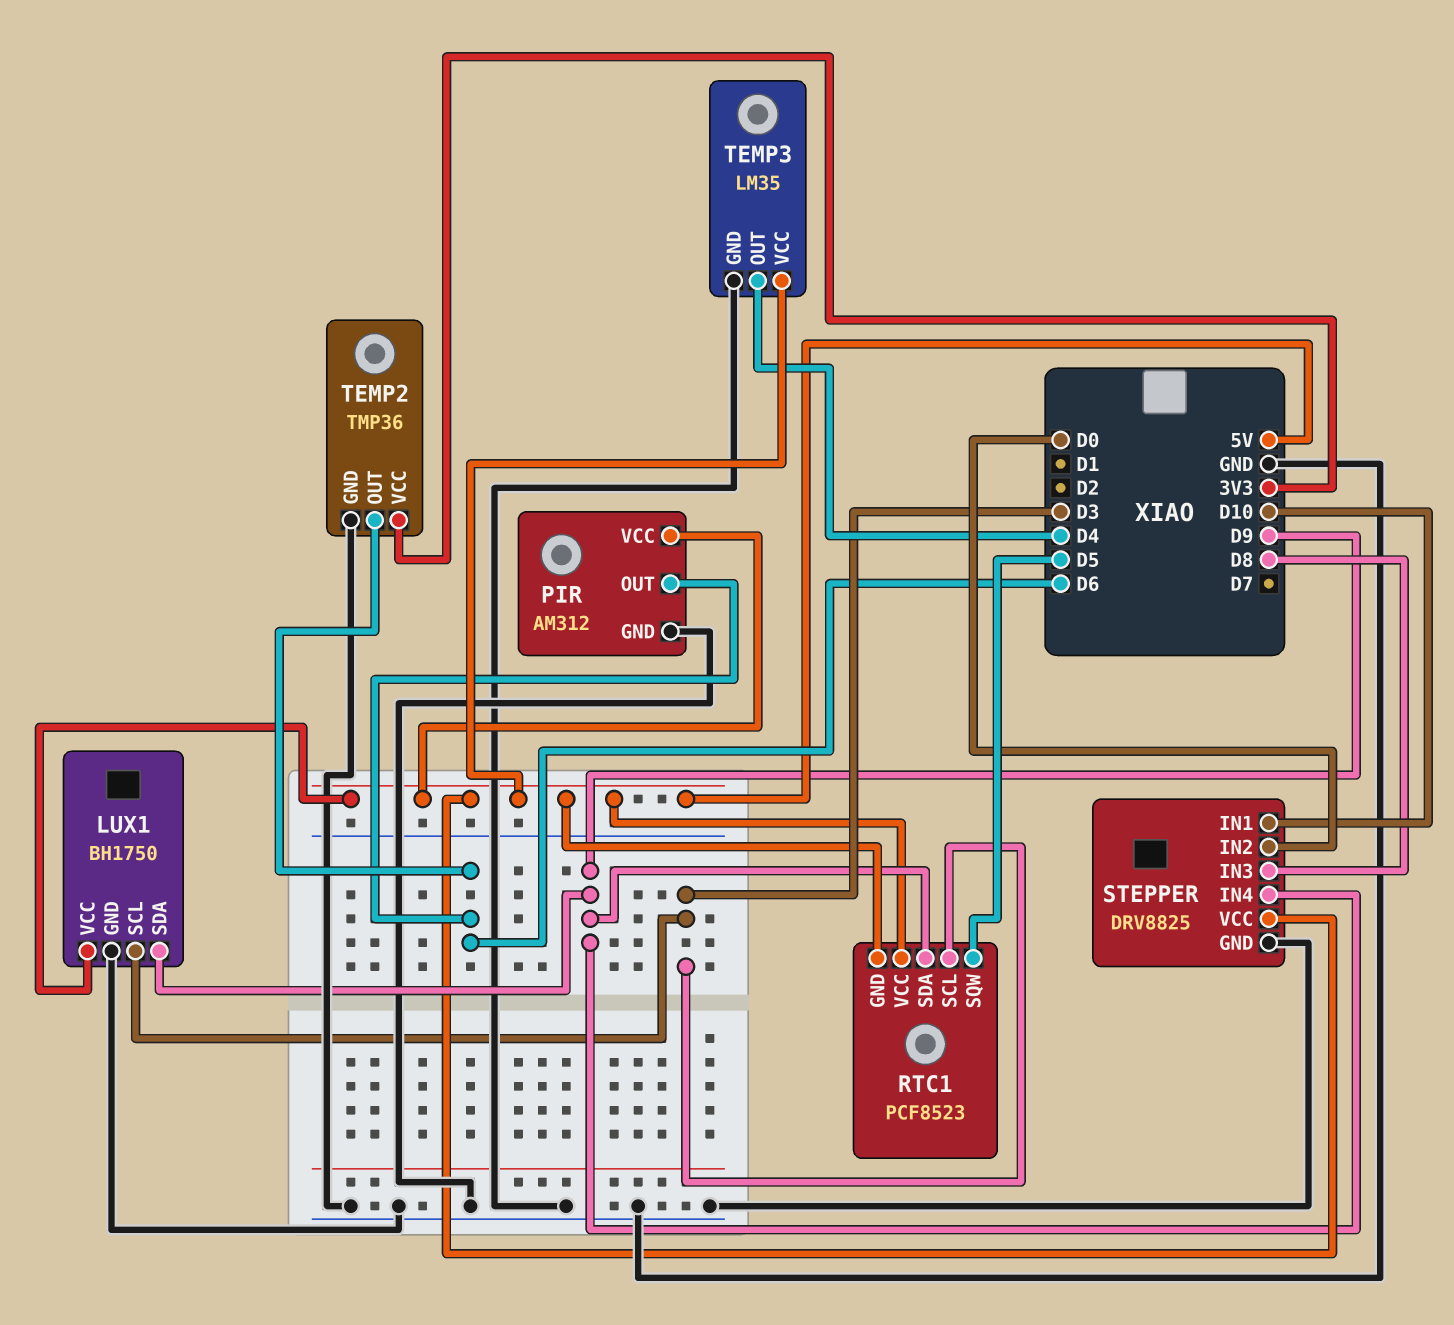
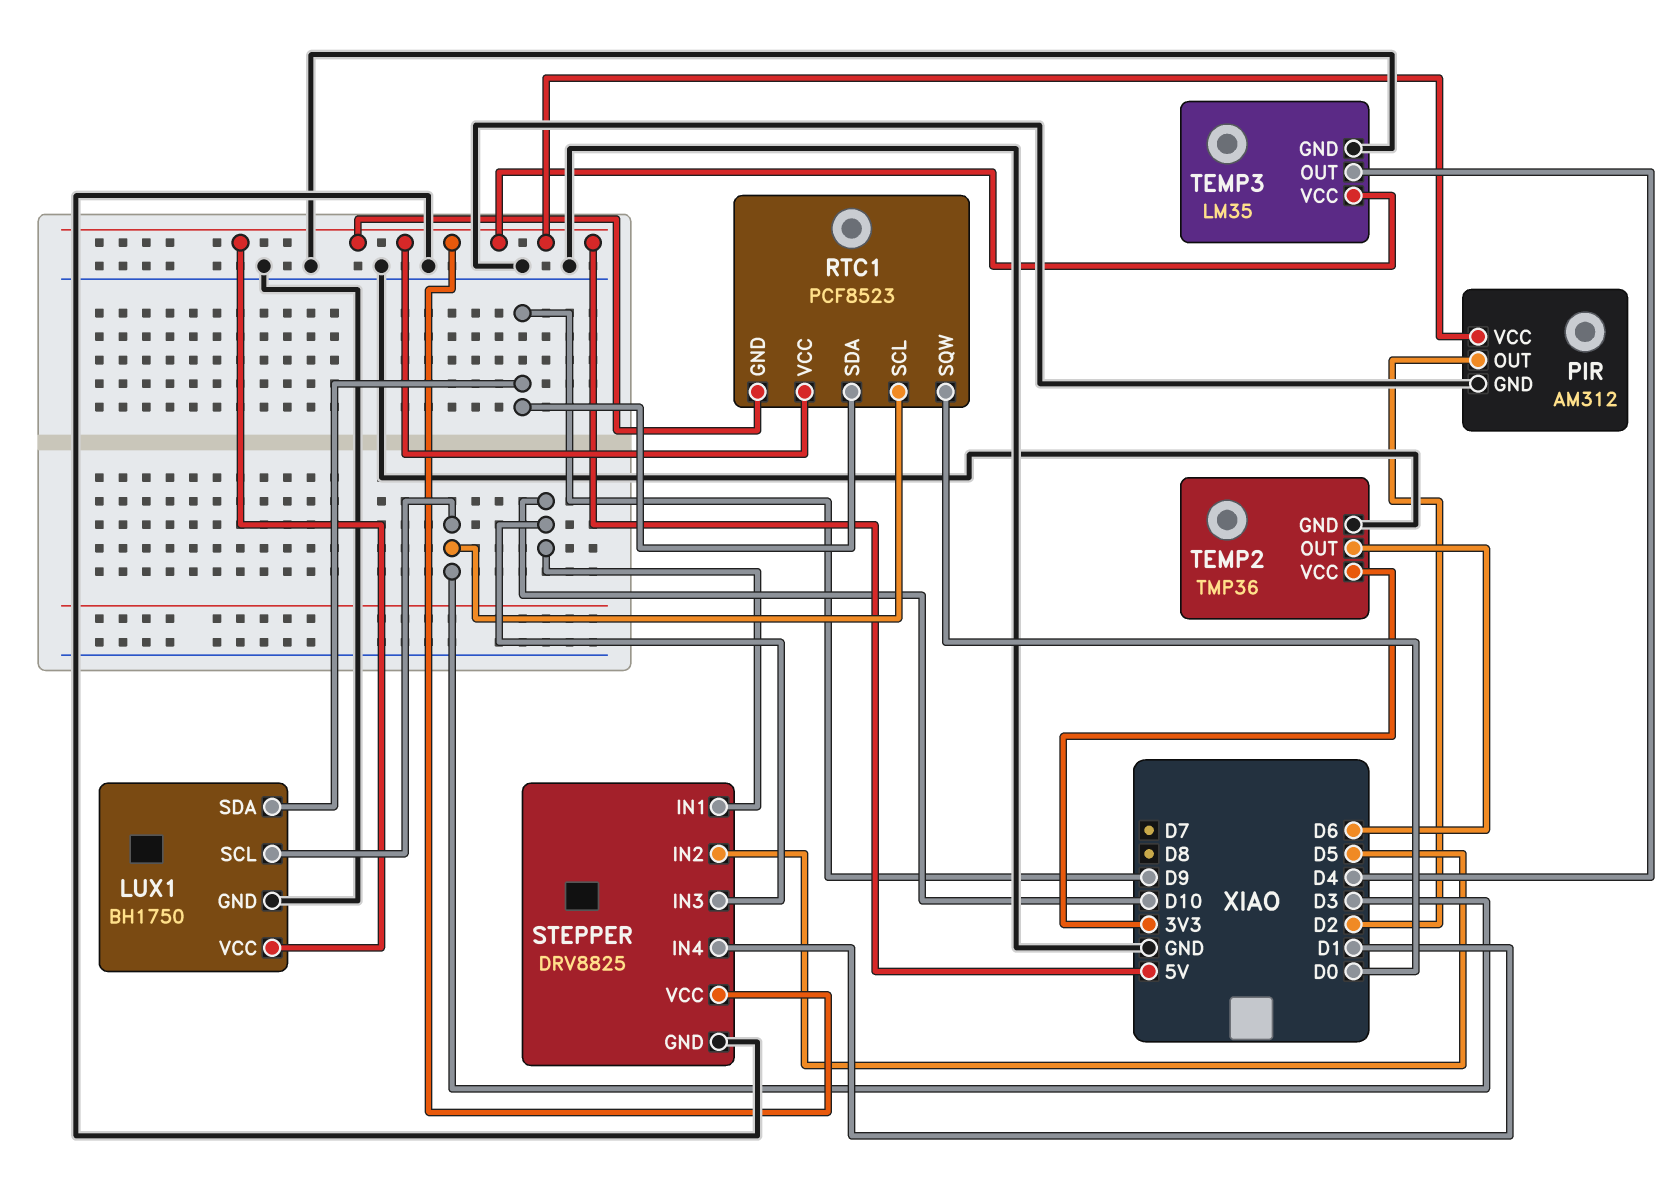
PIR pin OUT: D6 -> D2
RTC1 pin SQW: D5 -> D0
STEPPER pin IN2: D0 -> D5
STEPPER pin IN3: D8 -> D10
STEPPER pin IN4: D9 -> D1

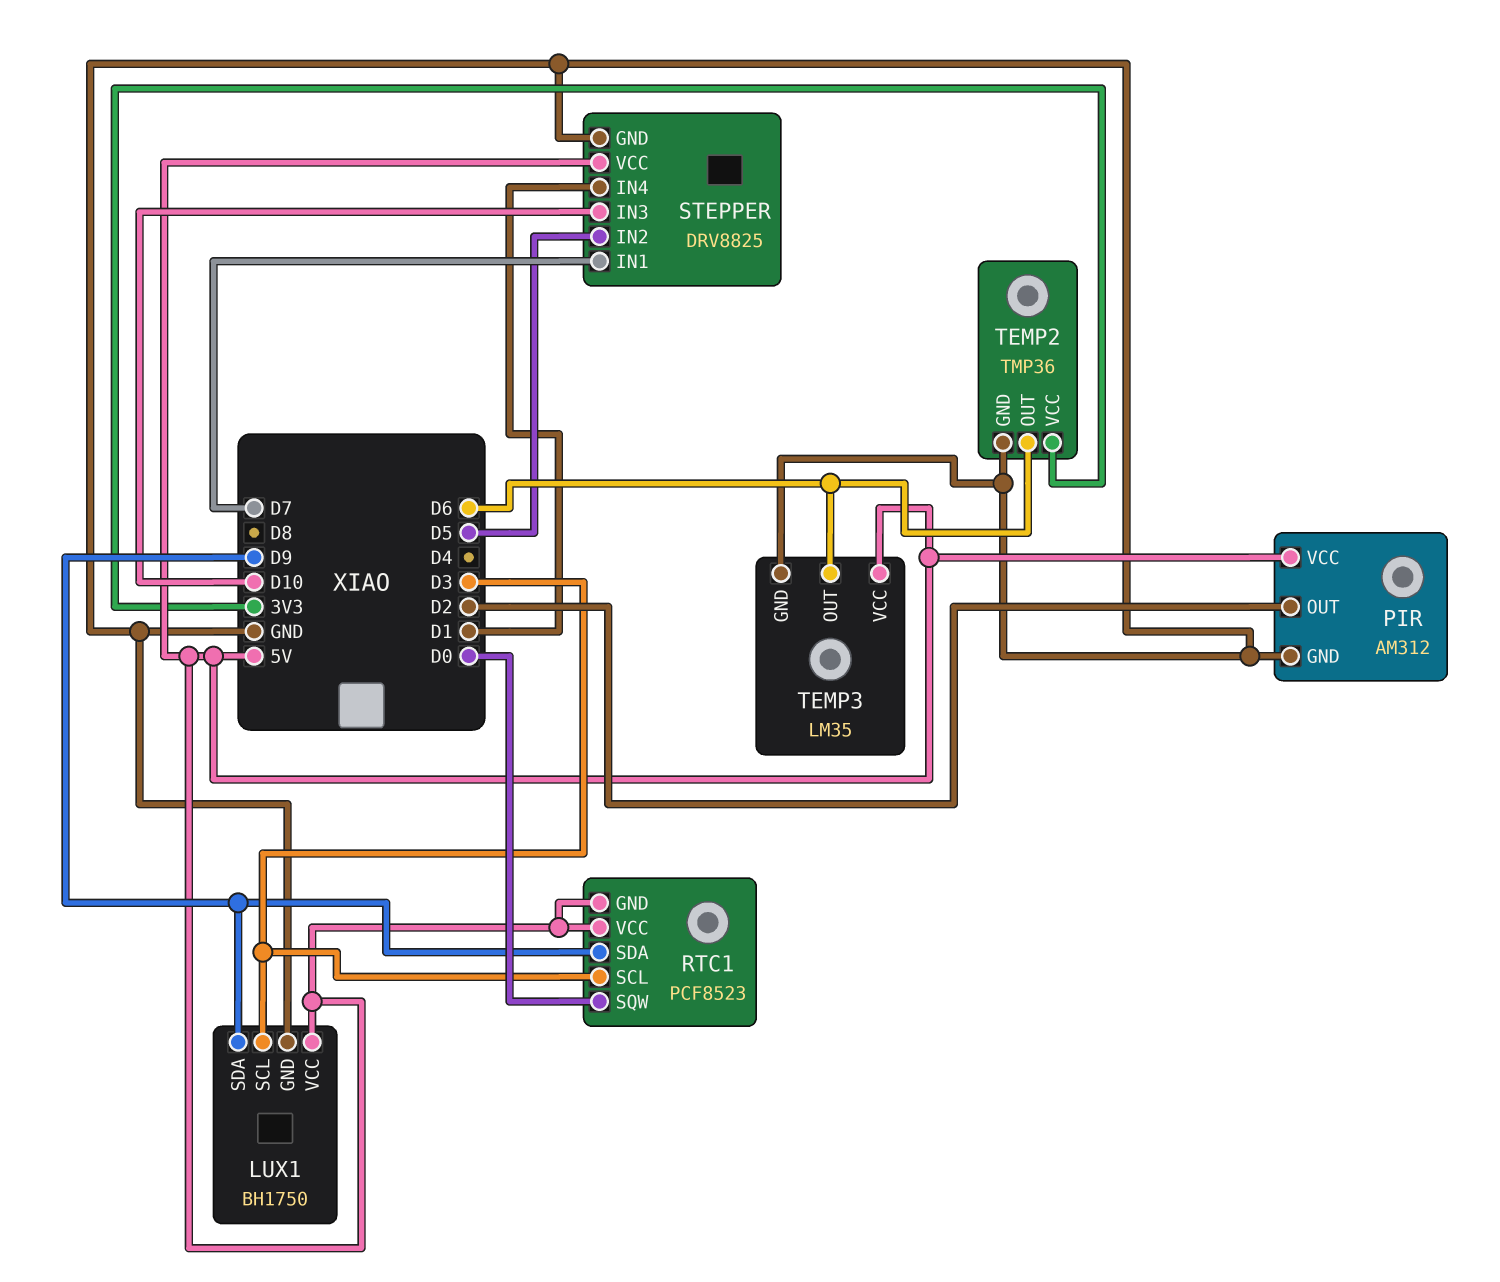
STEPPER pin IN1: D10 -> D7
TEMP3 pin OUT: D4 -> D6

